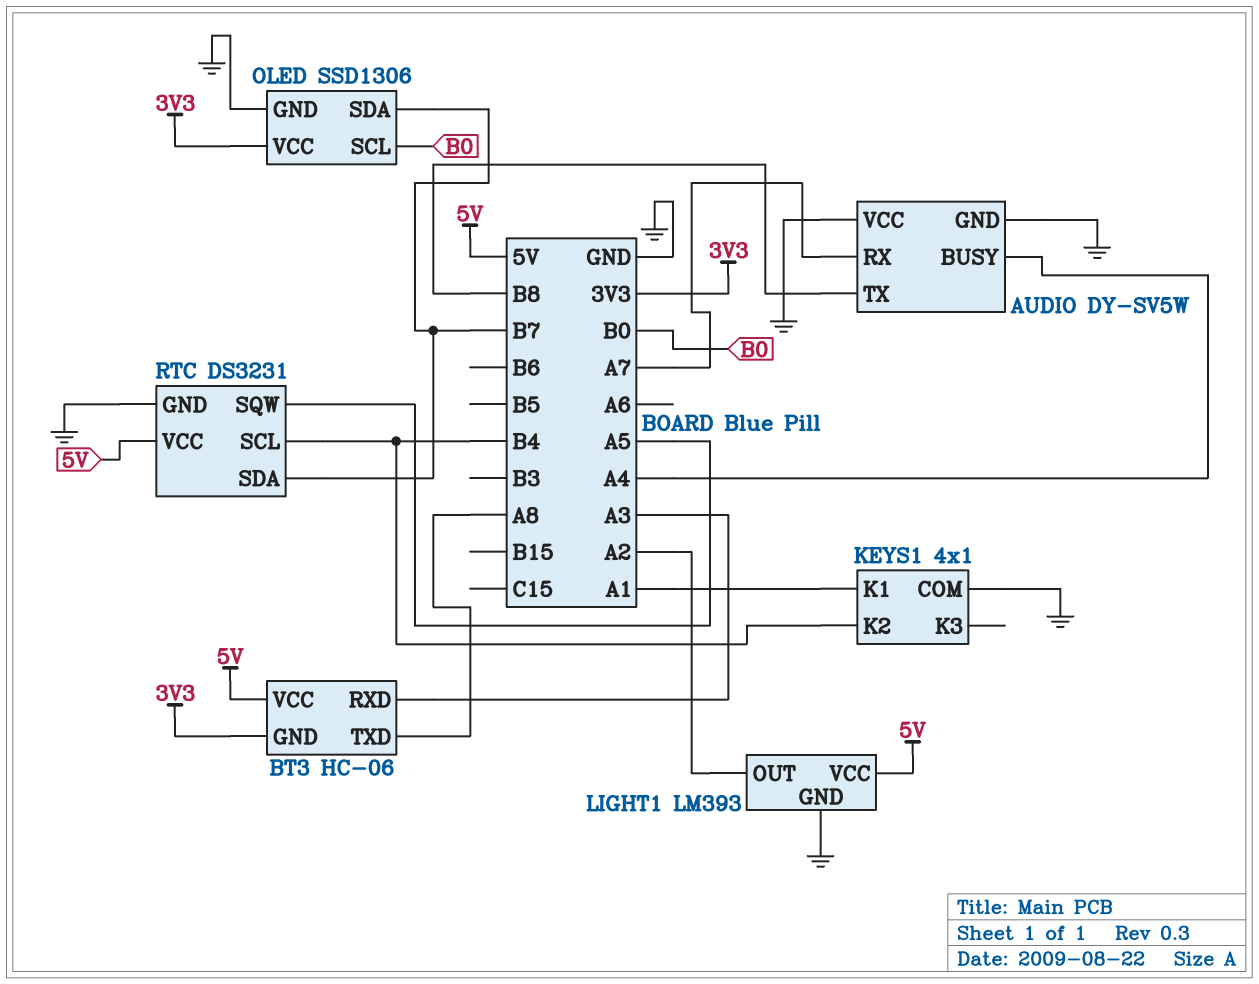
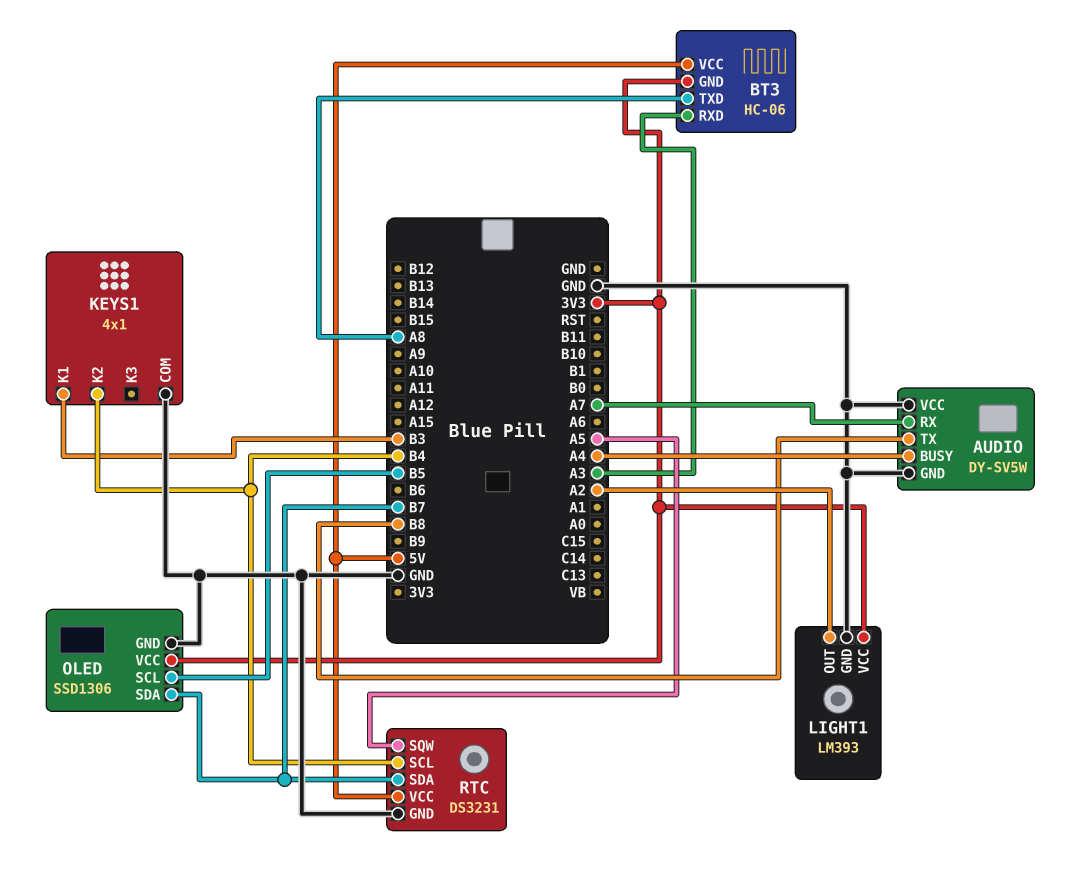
KEYS1 pin K1: A1 -> B3
LIGHT1 pin VCC: 5V -> 3V3
OLED pin SCL: B0 -> B5

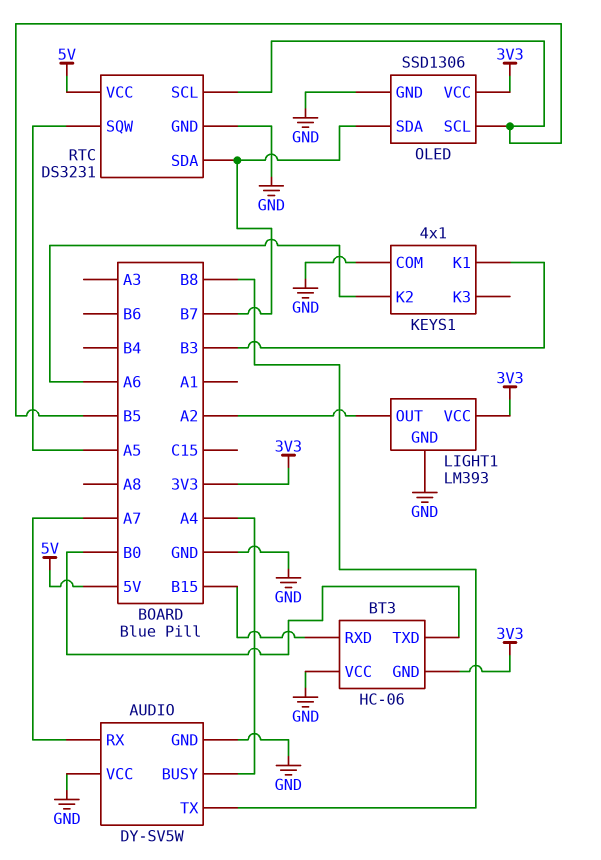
BT3 pin RXD: A3 -> B15
BT3 pin TXD: A8 -> B0
BT3 pin VCC: 5V -> GND
KEYS1 pin K2: B4 -> A6
RTC pin SCL: B4 -> B5

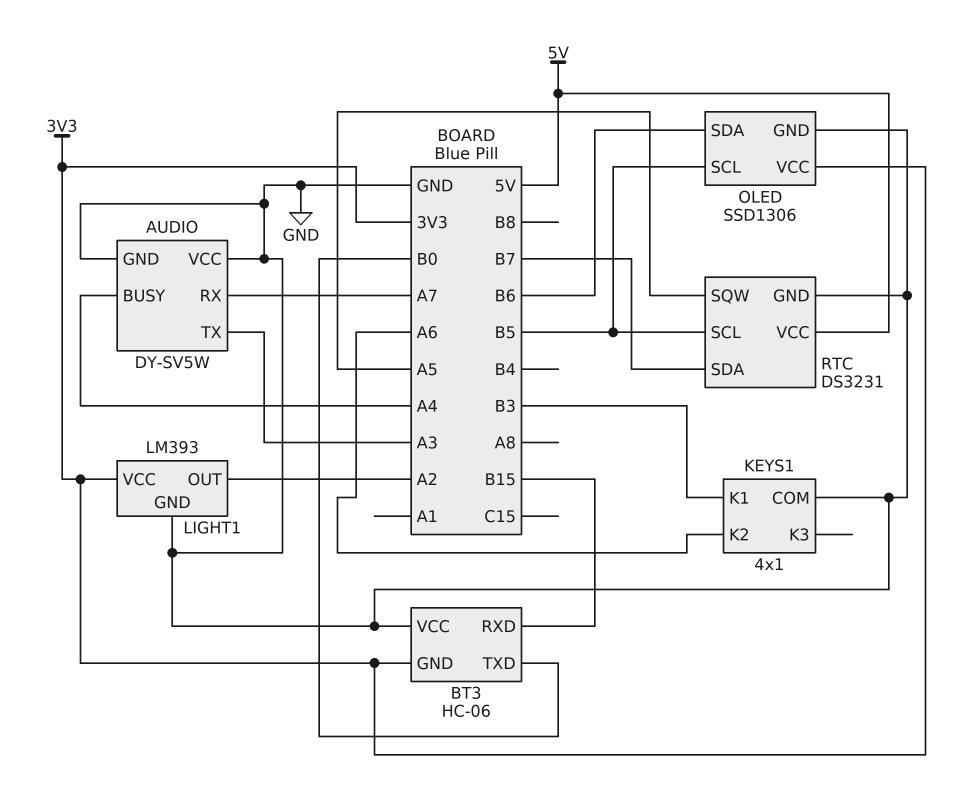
AUDIO pin TX: B8 -> A3
OLED pin SDA: B7 -> B6

